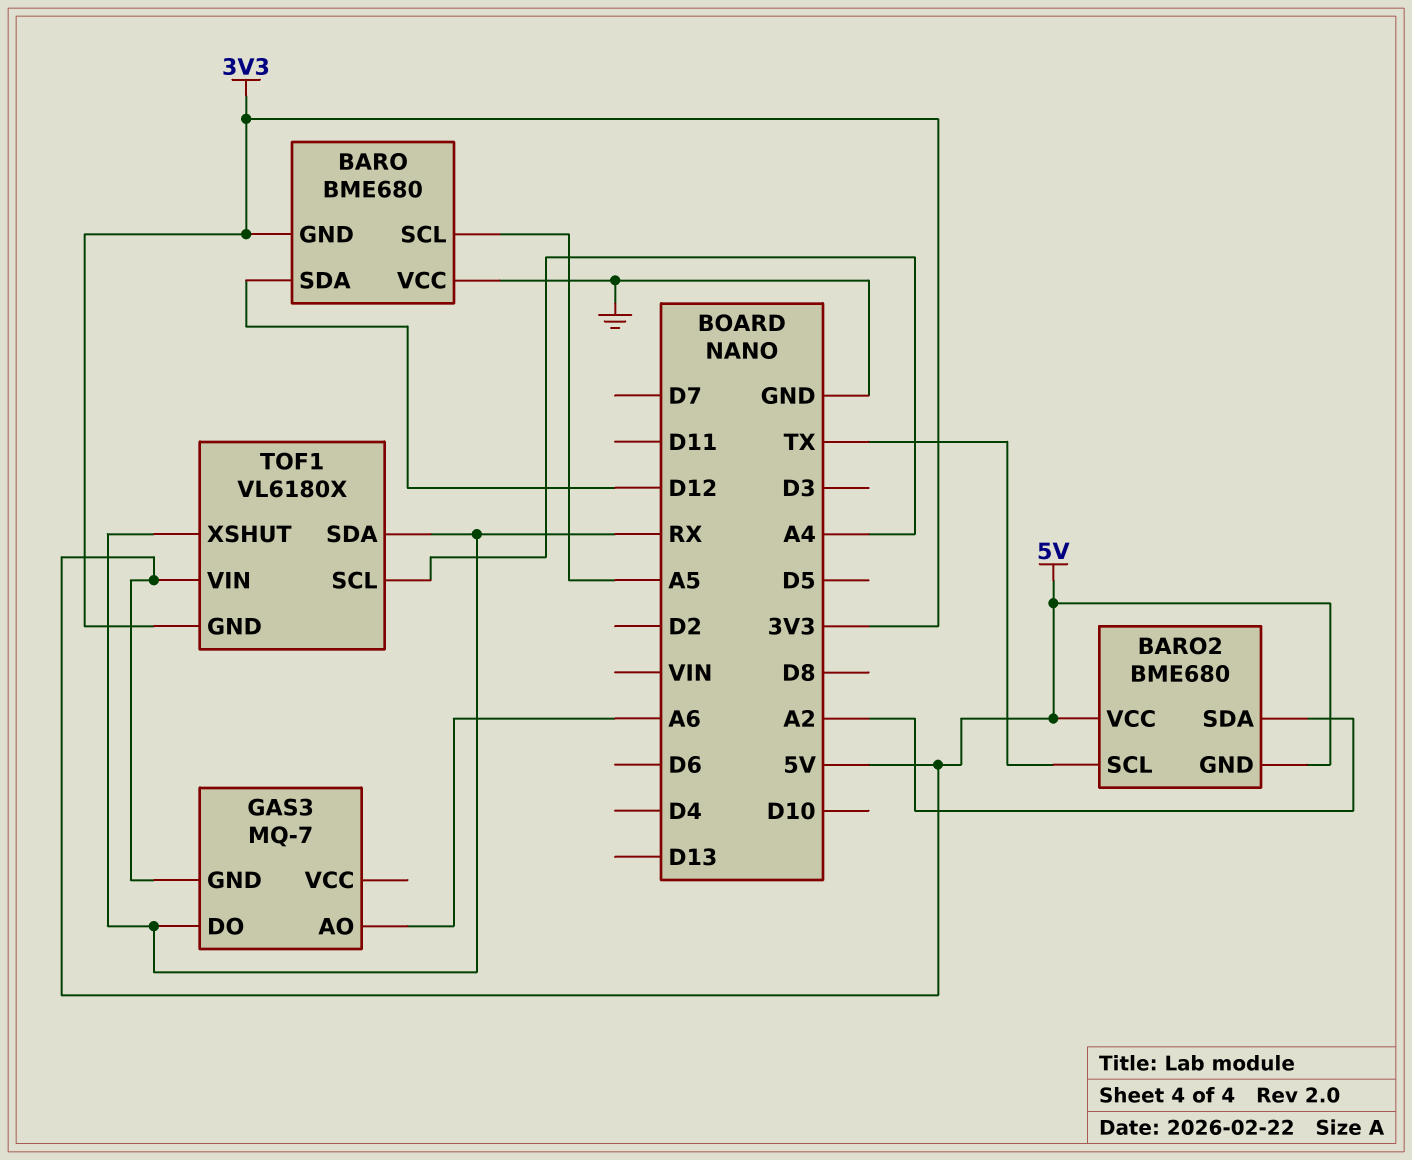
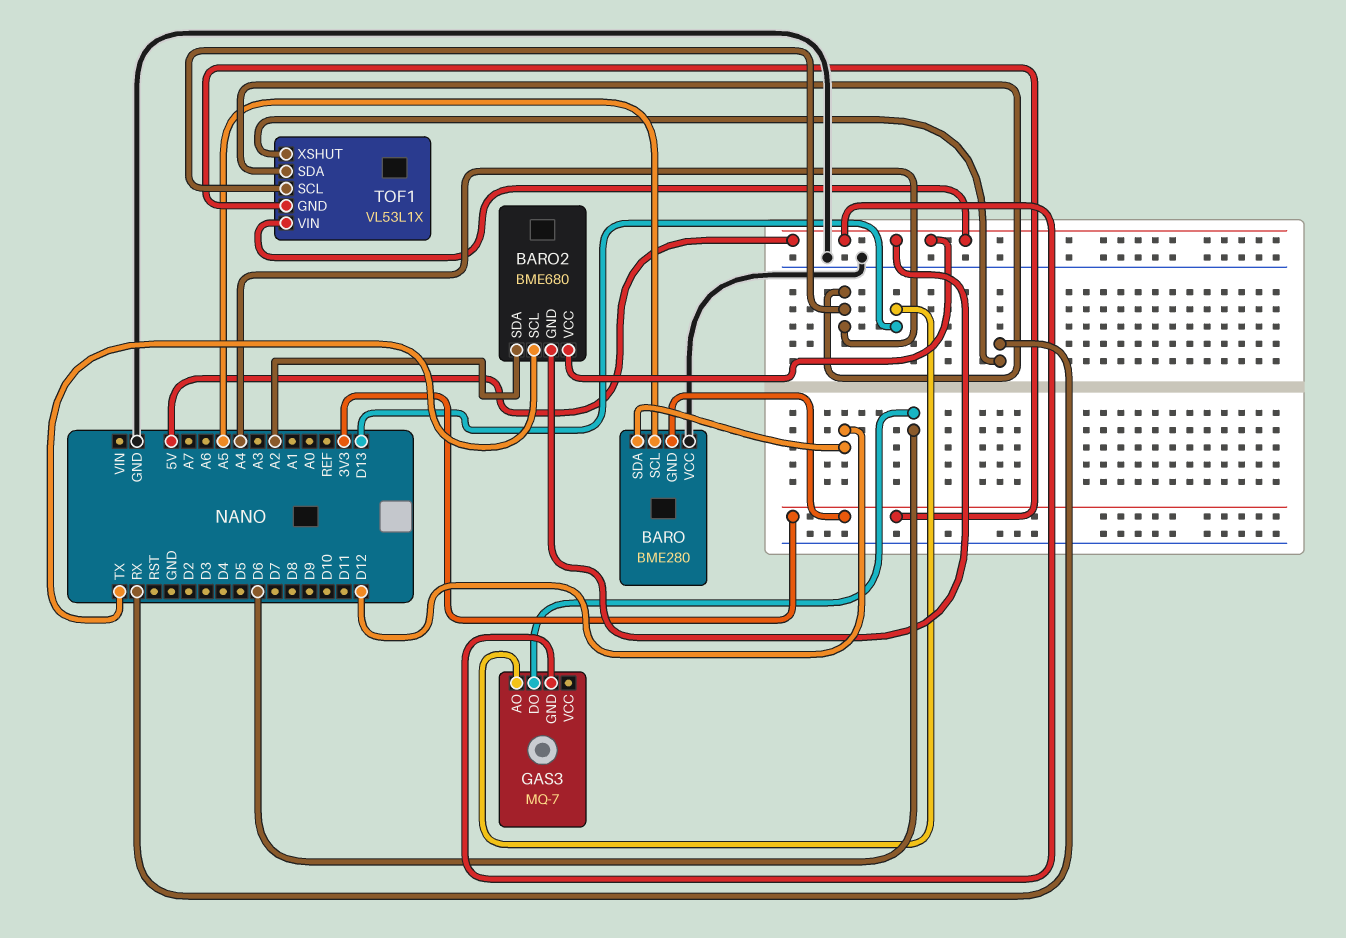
BARO: BME680 -> BME280
GAS3 pin AO: A6 -> D13
GAS3 pin DO: RX -> D6
TOF1: VL6180X -> VL53L1X
TOF1 pin SDA: RX -> A4

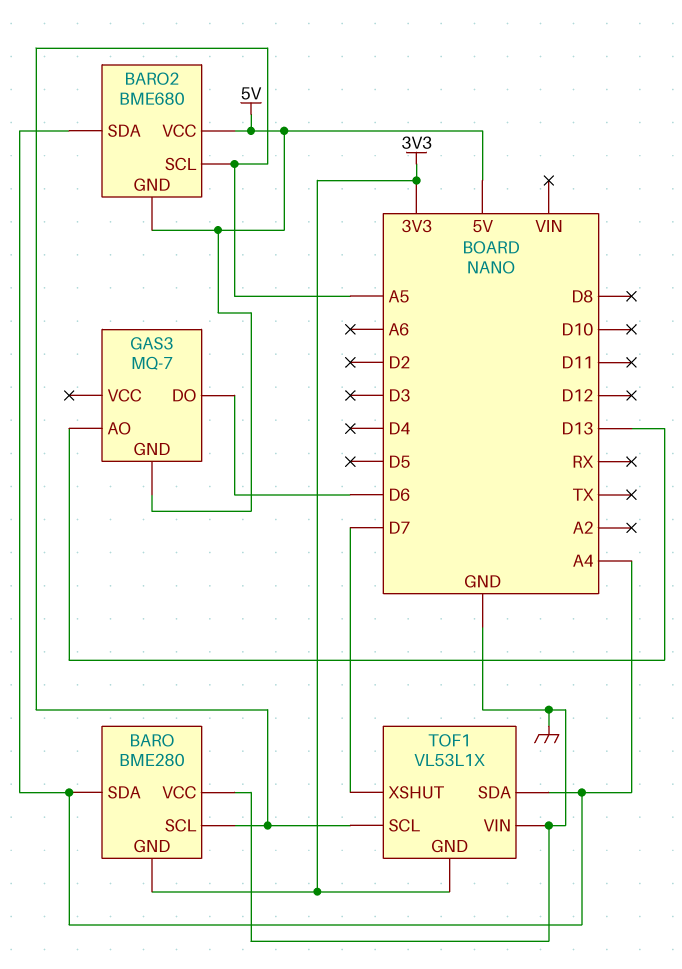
BARO pin SDA: D12 -> A4
BARO2 pin SCL: TX -> A5
BARO2 pin SDA: A2 -> A4
TOF1 pin SCL: A4 -> A5
TOF1 pin VIN: 5V -> GND
TOF1 pin XSHUT: RX -> D7

